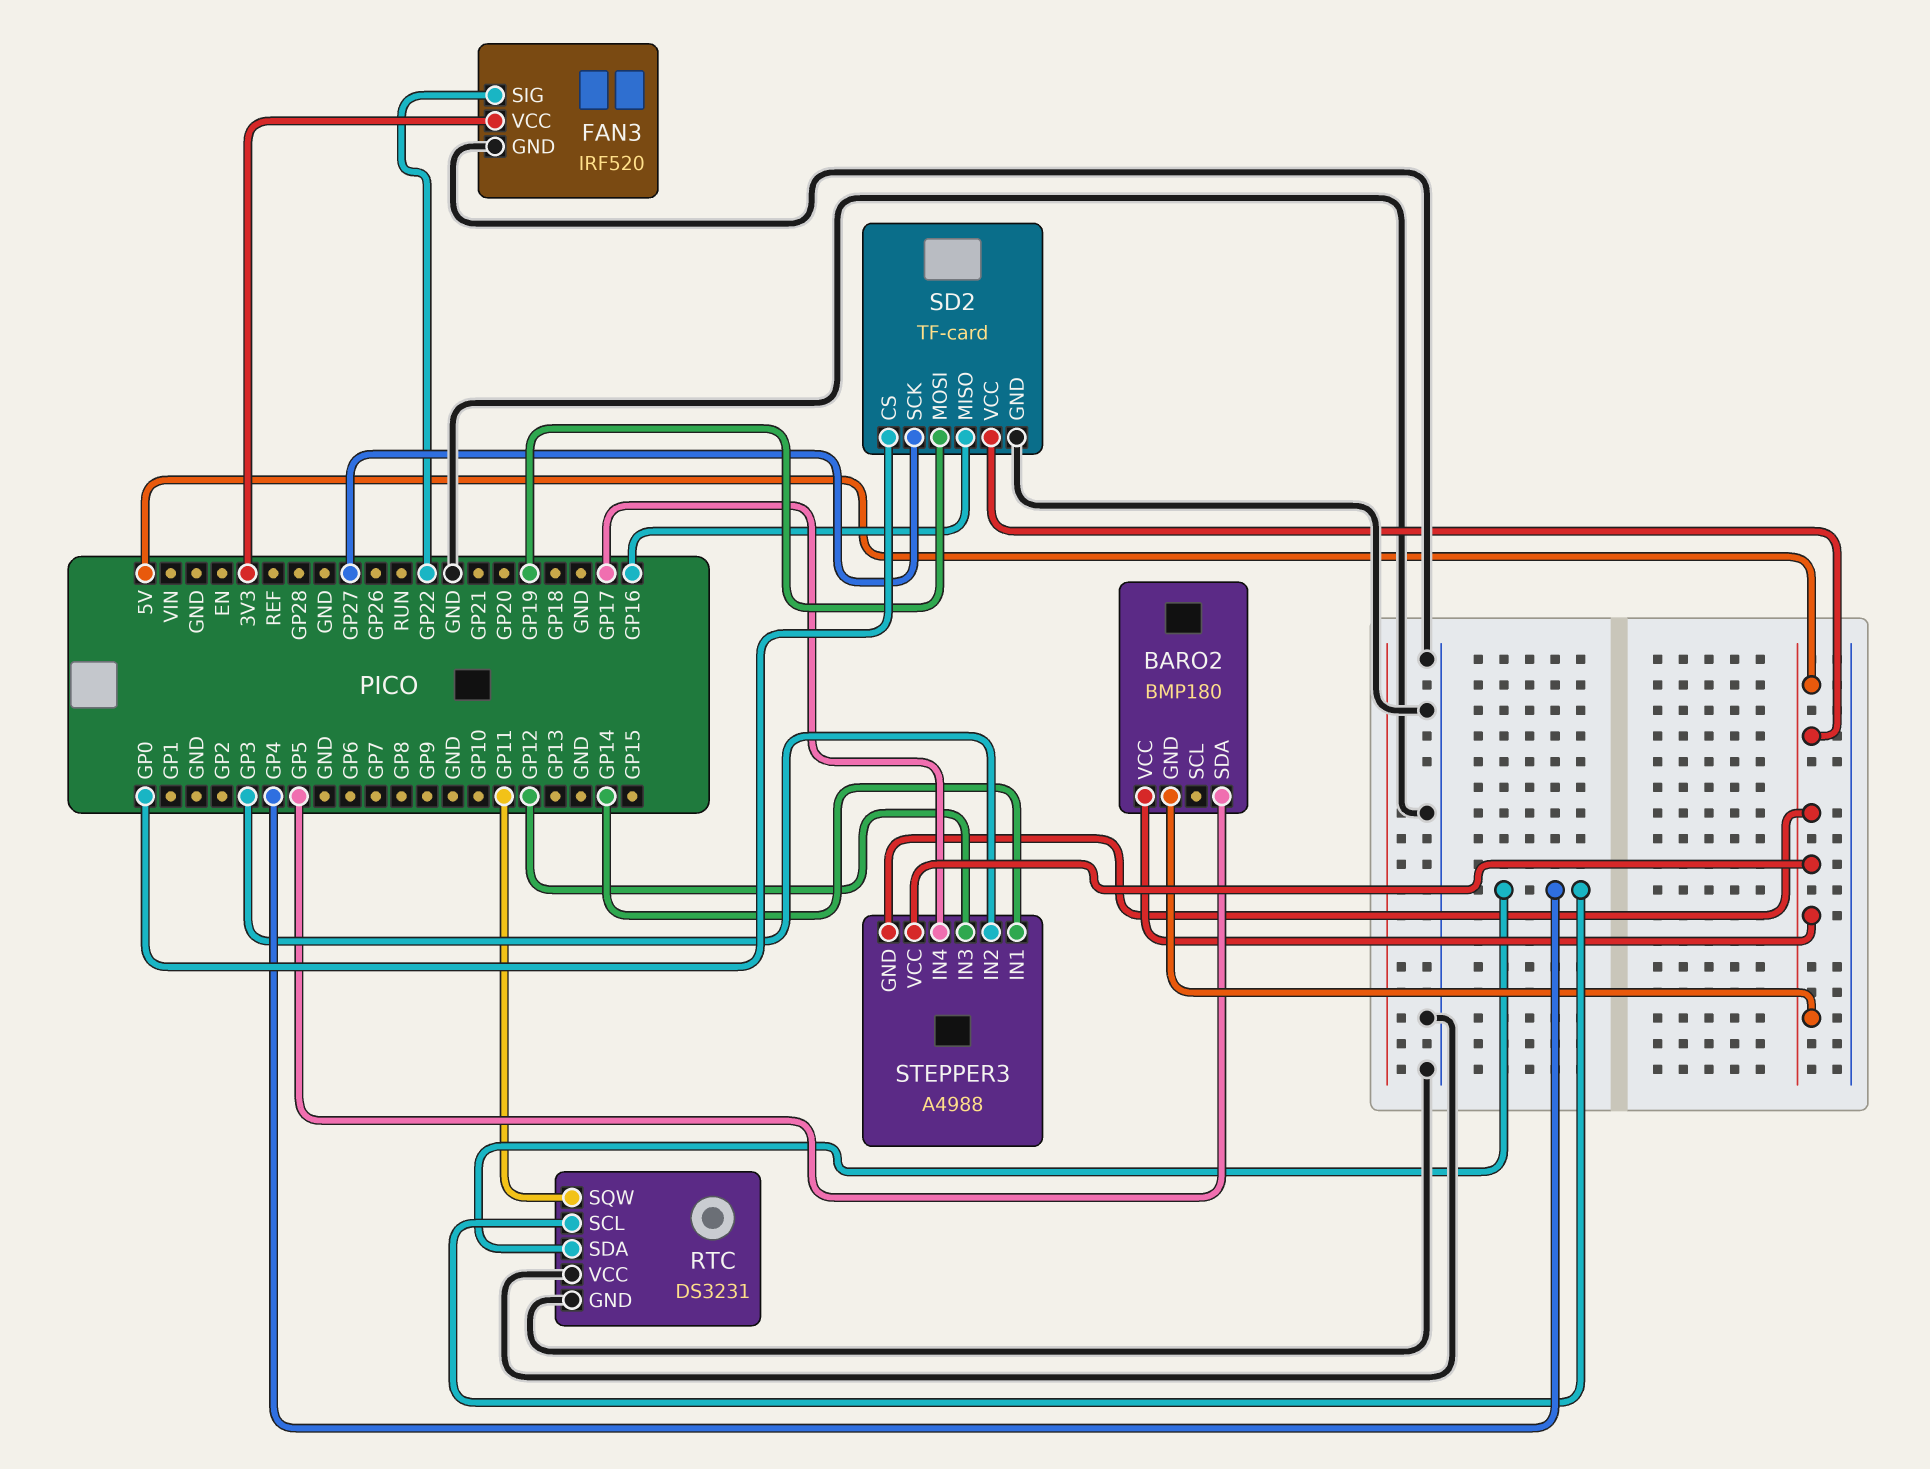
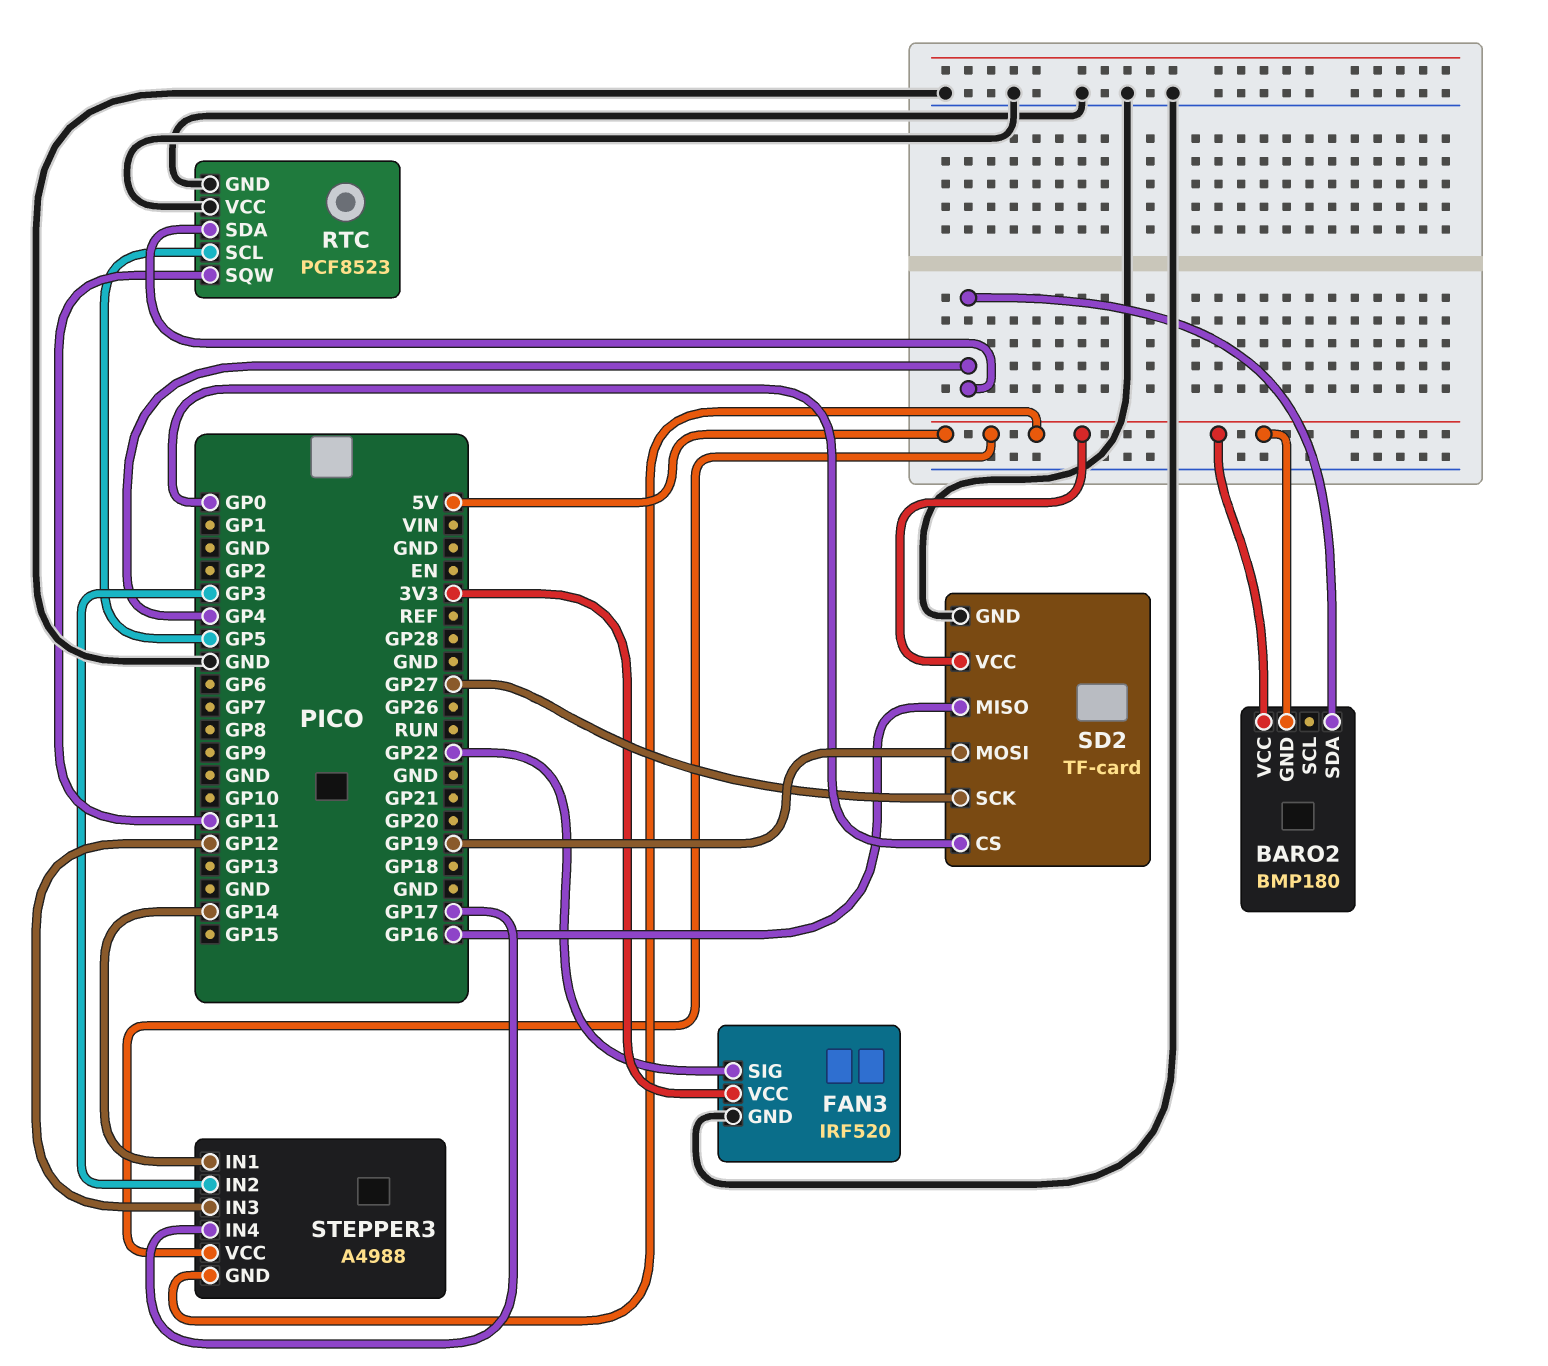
BARO2 pin SDA: GP5 -> GP4
RTC: DS3231 -> PCF8523
RTC pin SCL: GP4 -> GP5

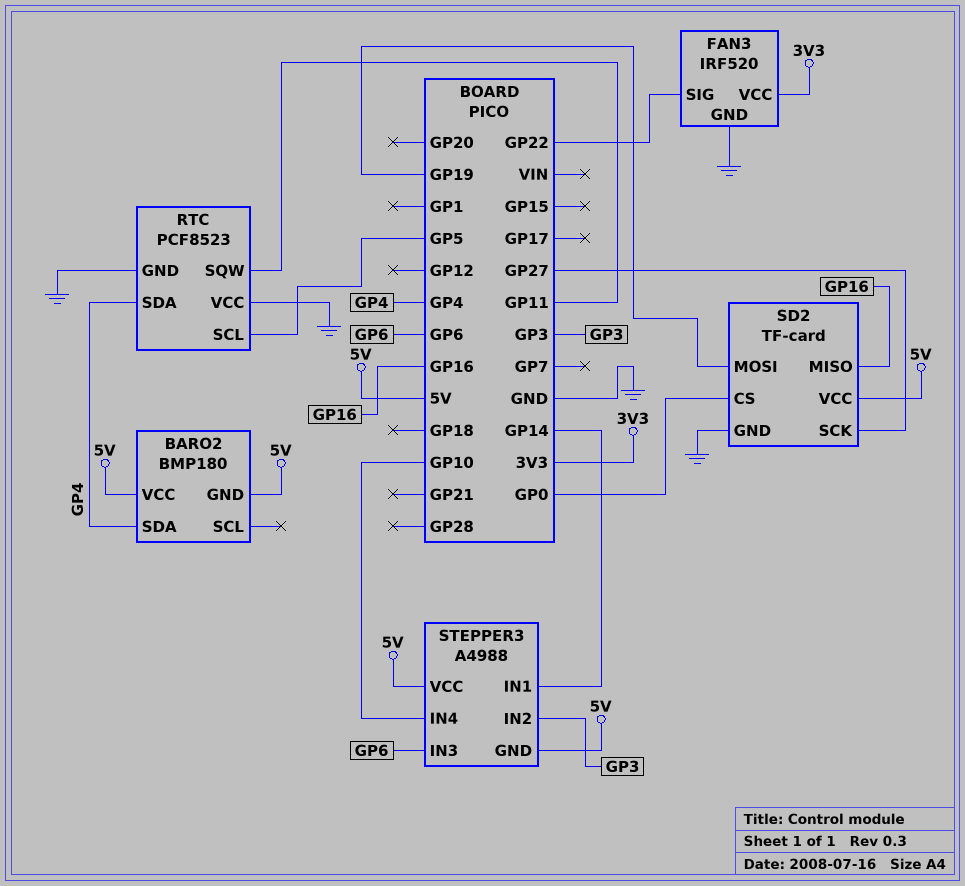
STEPPER3 pin IN3: GP12 -> GP6
STEPPER3 pin IN4: GP17 -> GP10

